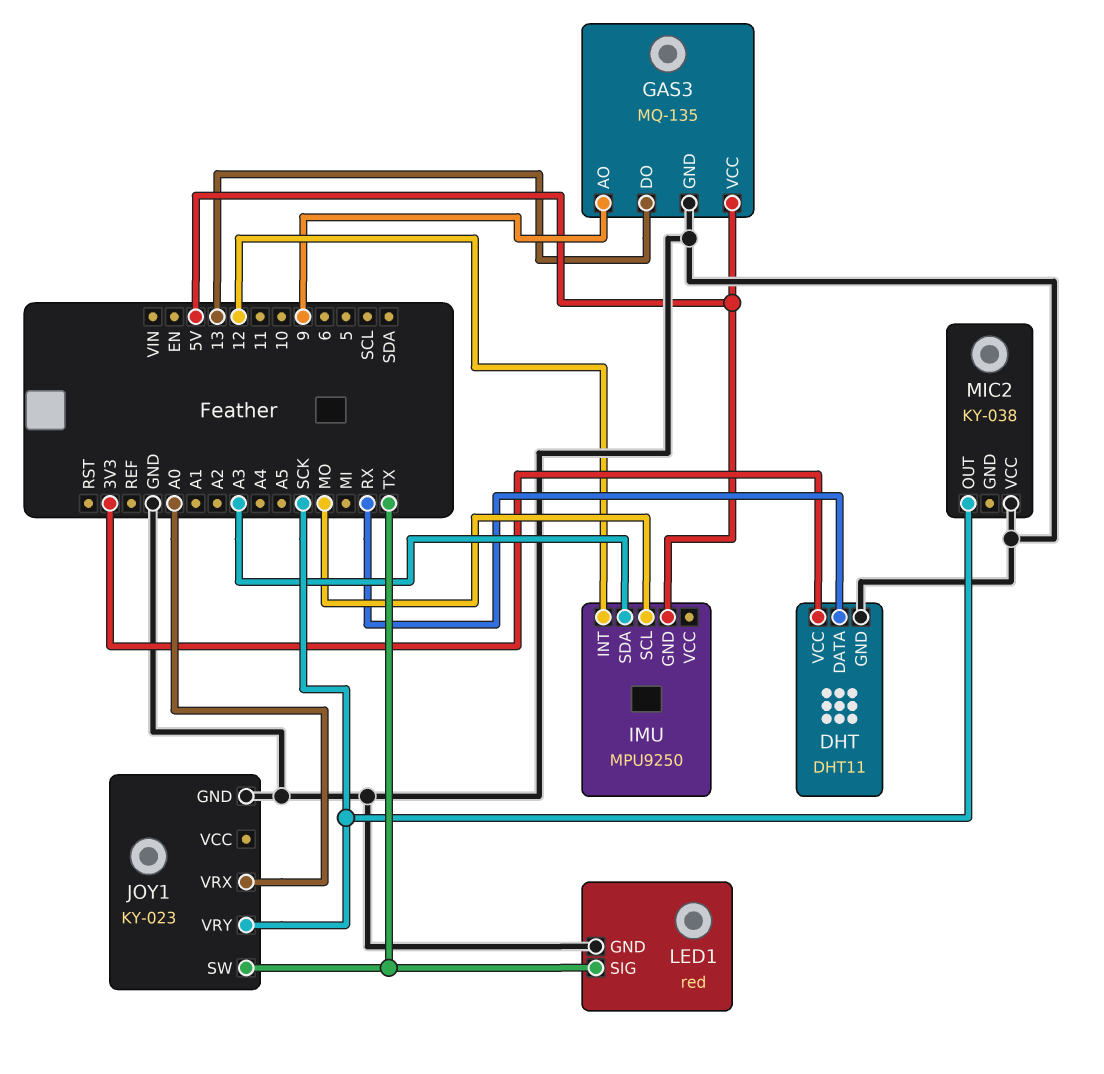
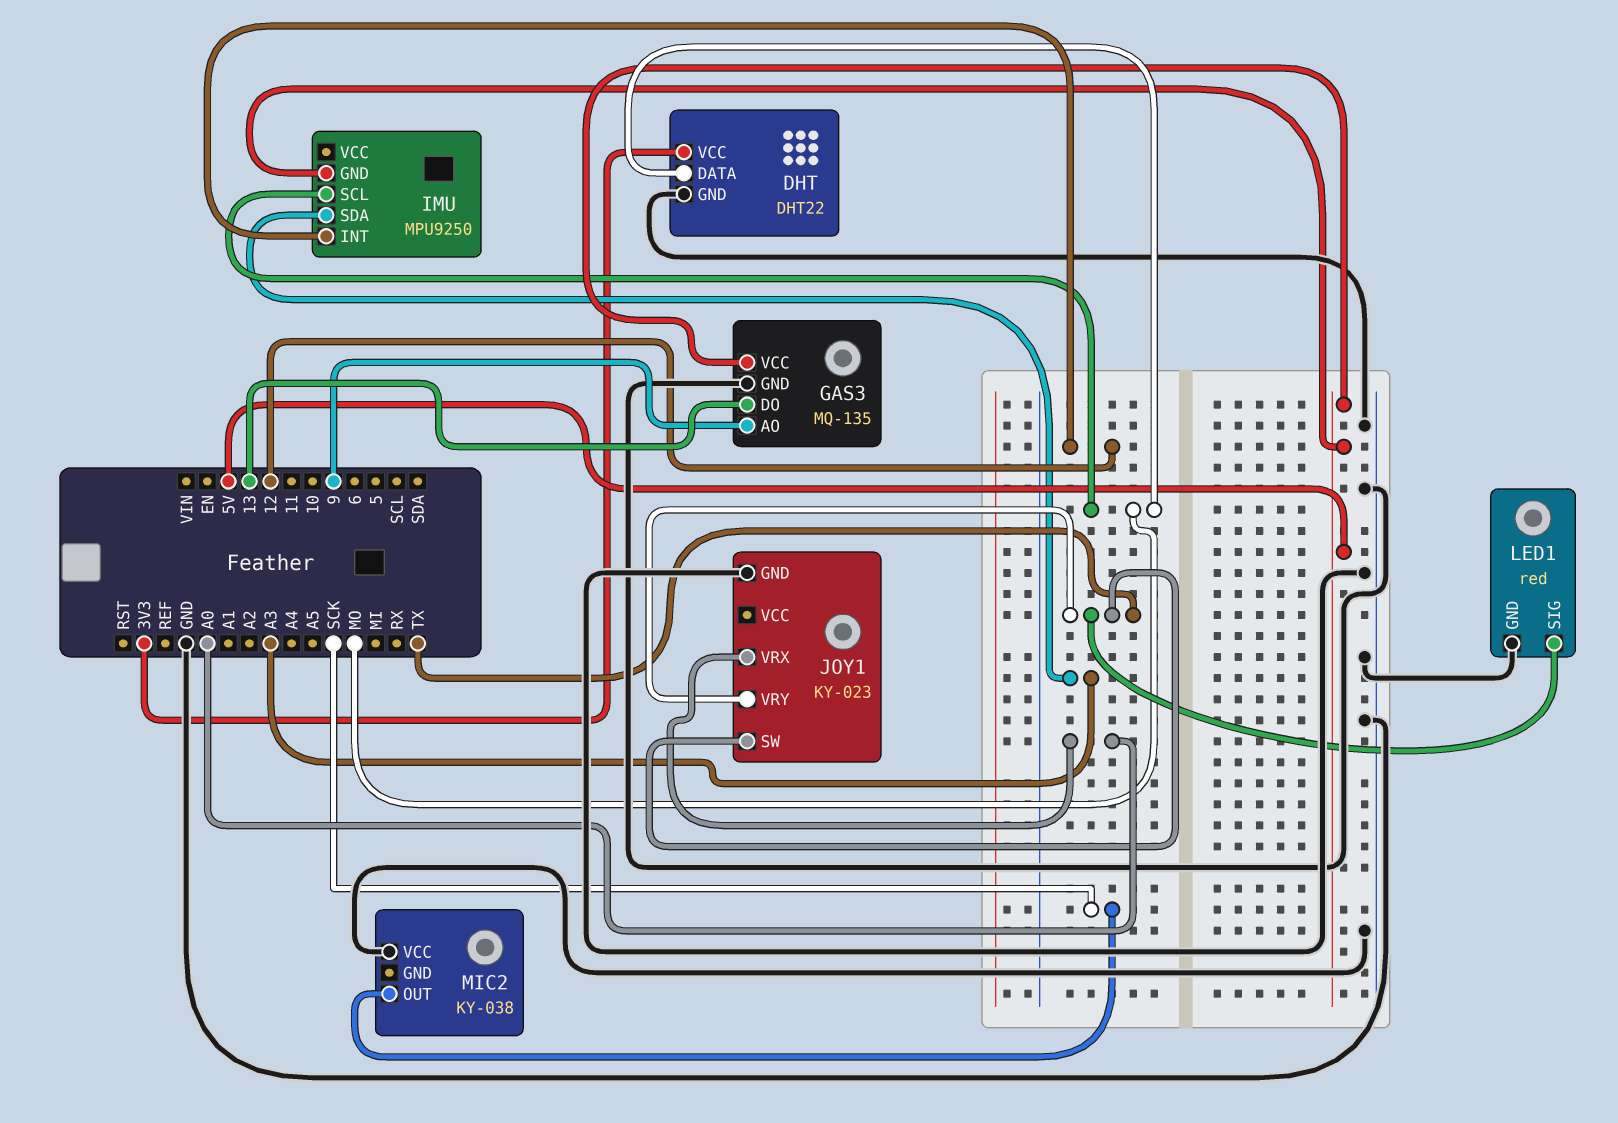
DHT: DHT11 -> DHT22
DHT pin DATA: RX -> MO
JOY1 pin VRY: SCK -> TX

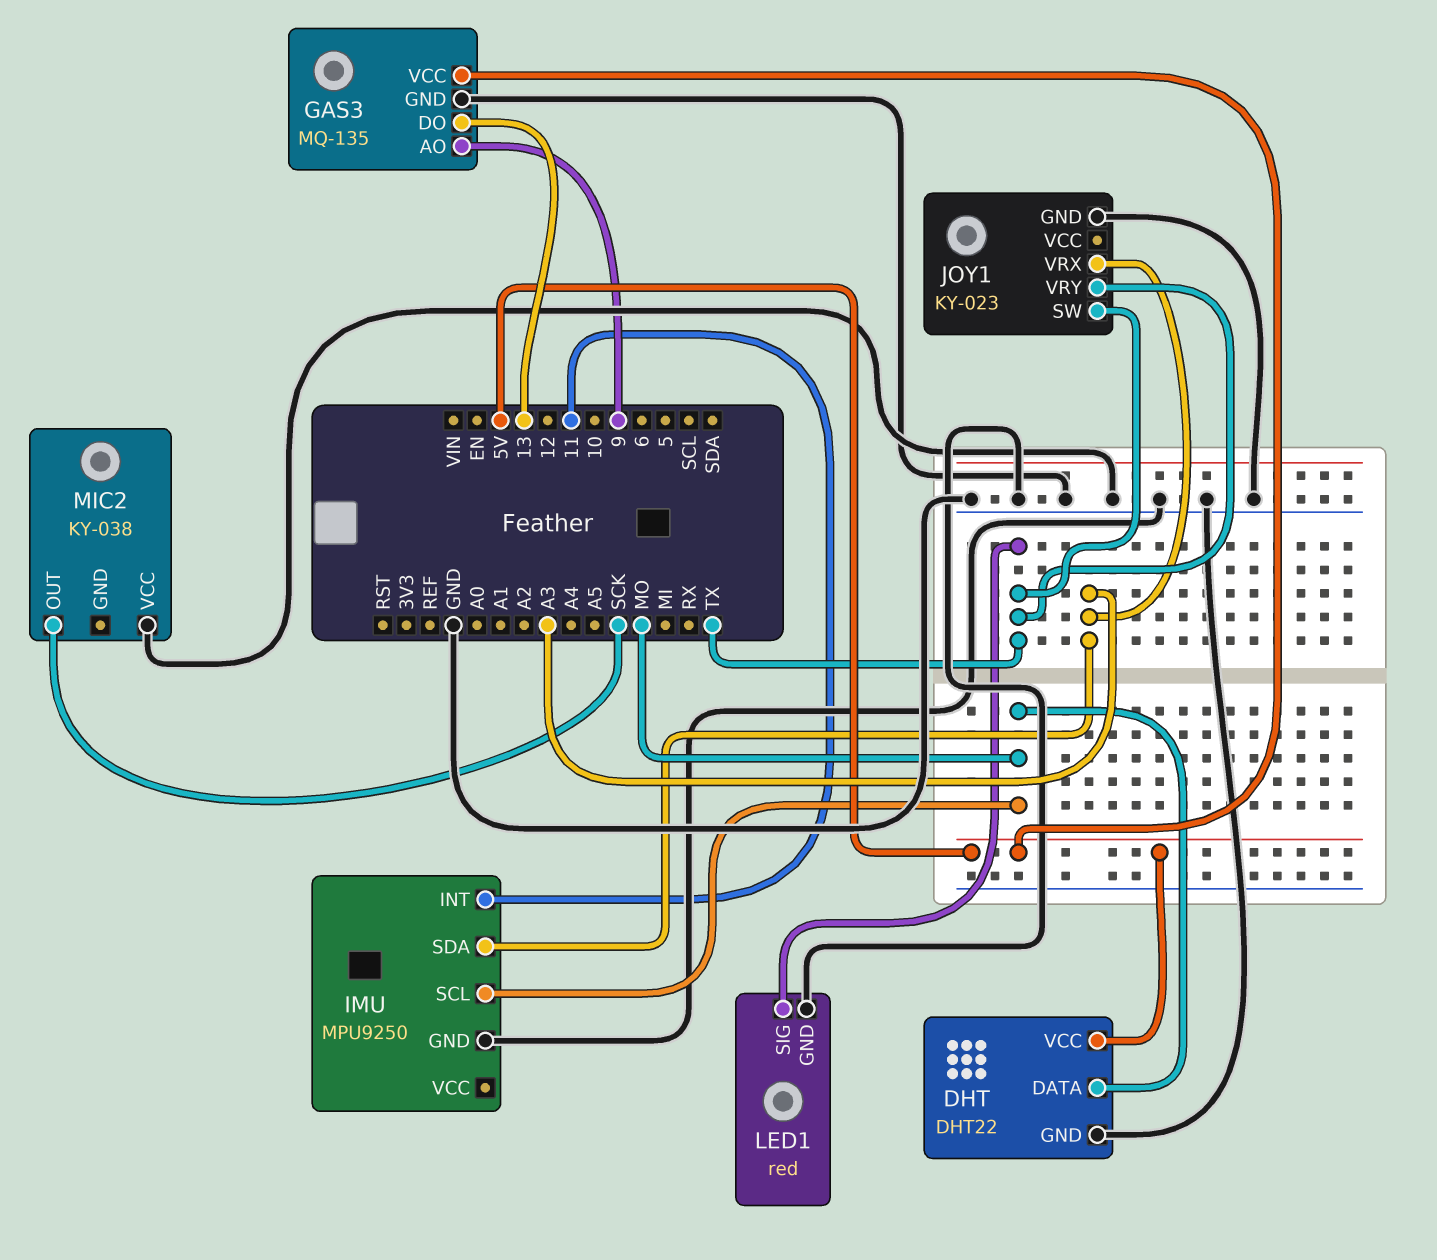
DHT pin VCC: 3V3 -> 5V
IMU pin GND: 5V -> GND
IMU pin INT: 12 -> 11
JOY1 pin VRX: A0 -> A3

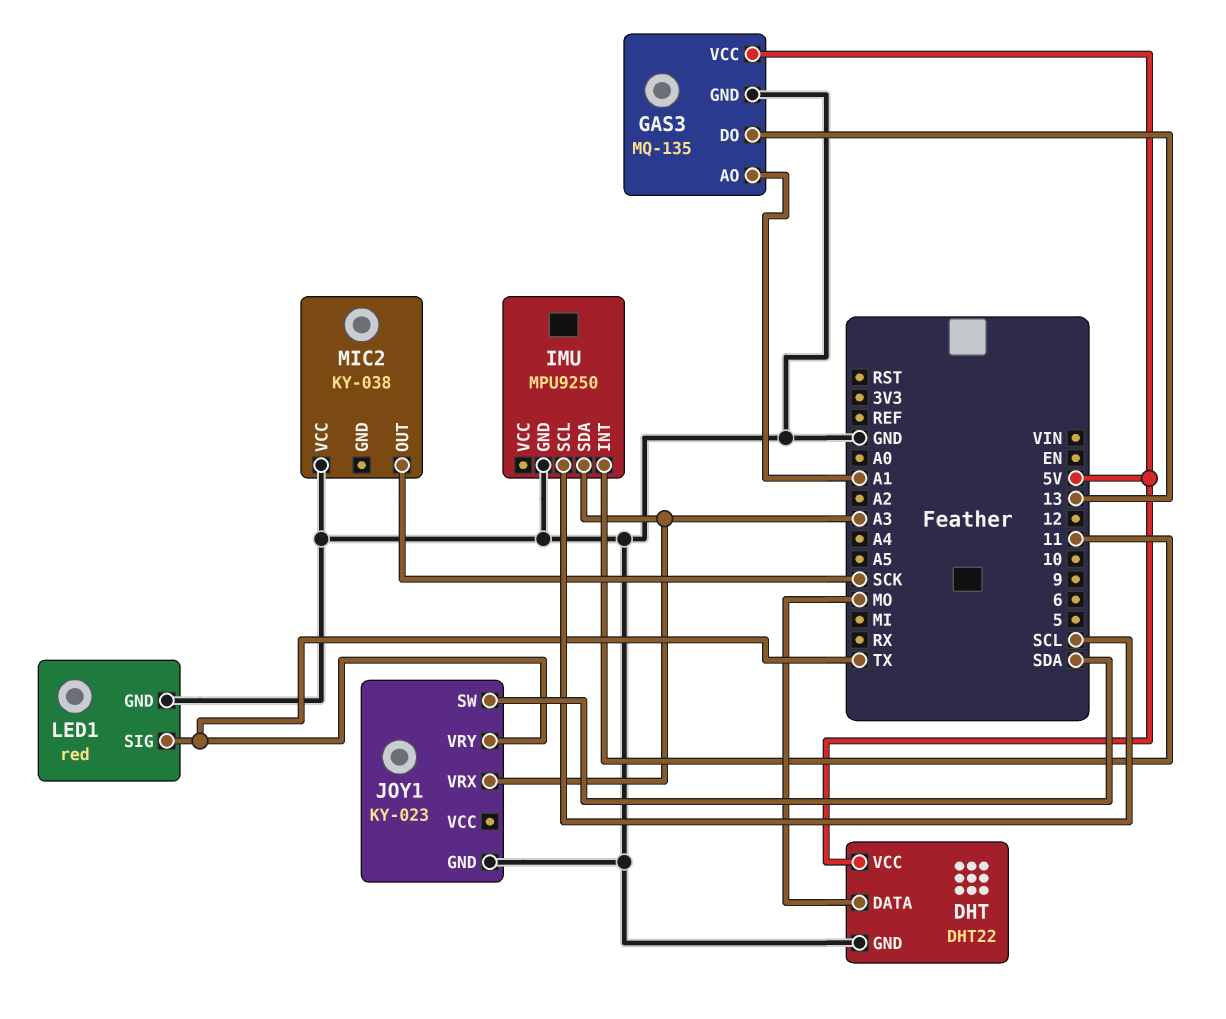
GAS3 pin AO: 9 -> A1
IMU pin SCL: MO -> SCL
JOY1 pin SW: TX -> SDA

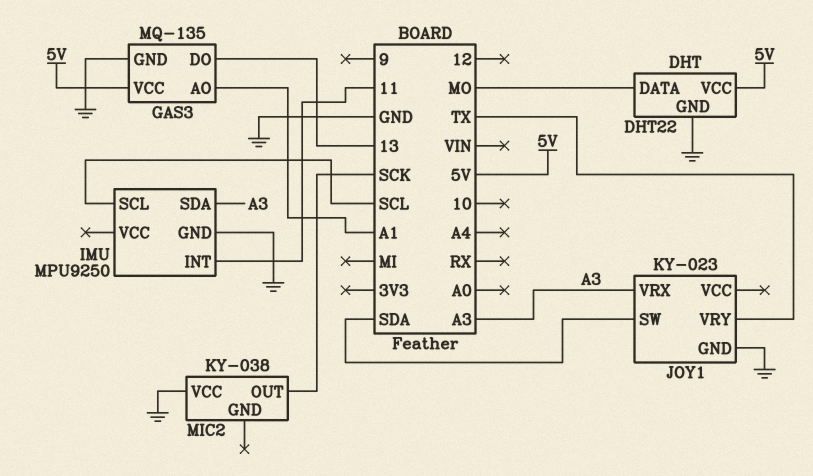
LED1: red -> none
LED1 pin GND: GND -> none
LED1 pin SIG: TX -> none

